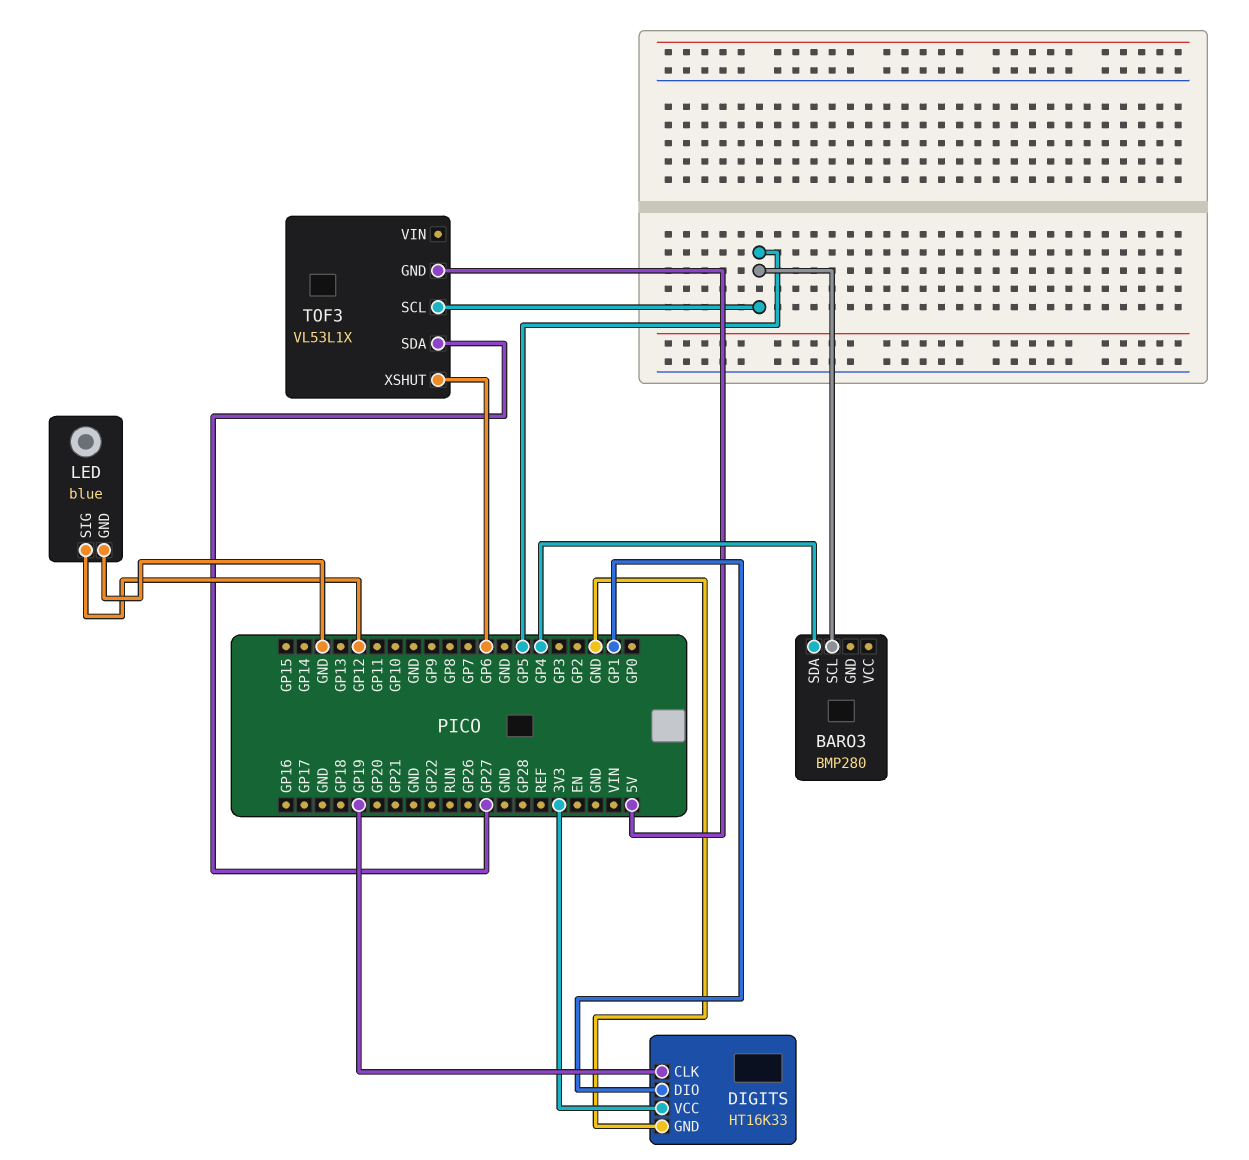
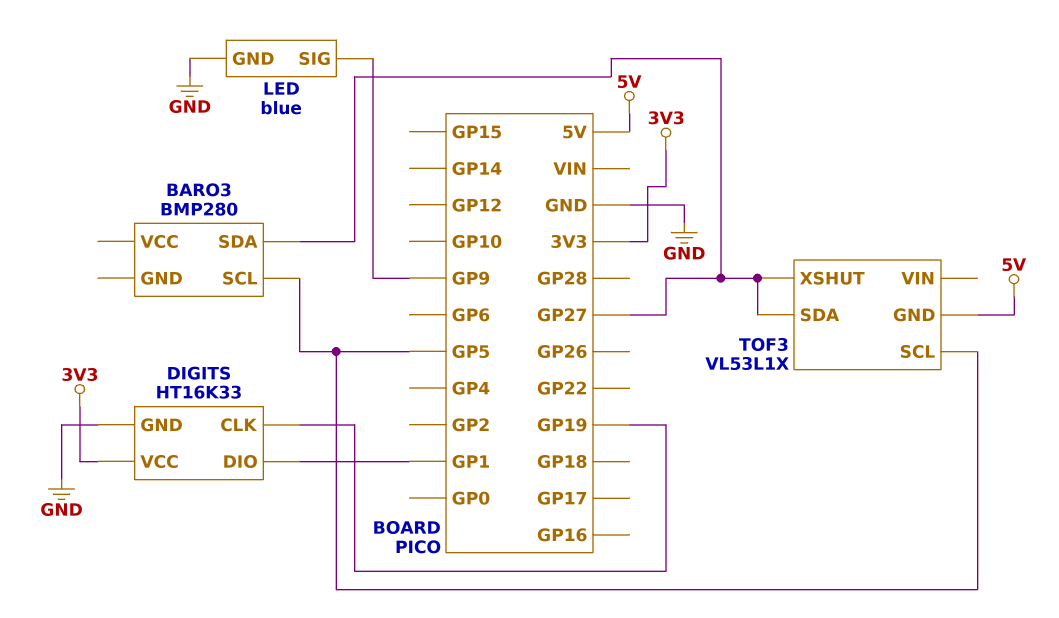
BARO3 pin SDA: GP4 -> GP27
LED pin SIG: GP12 -> GP9
TOF3 pin XSHUT: GP6 -> GP27

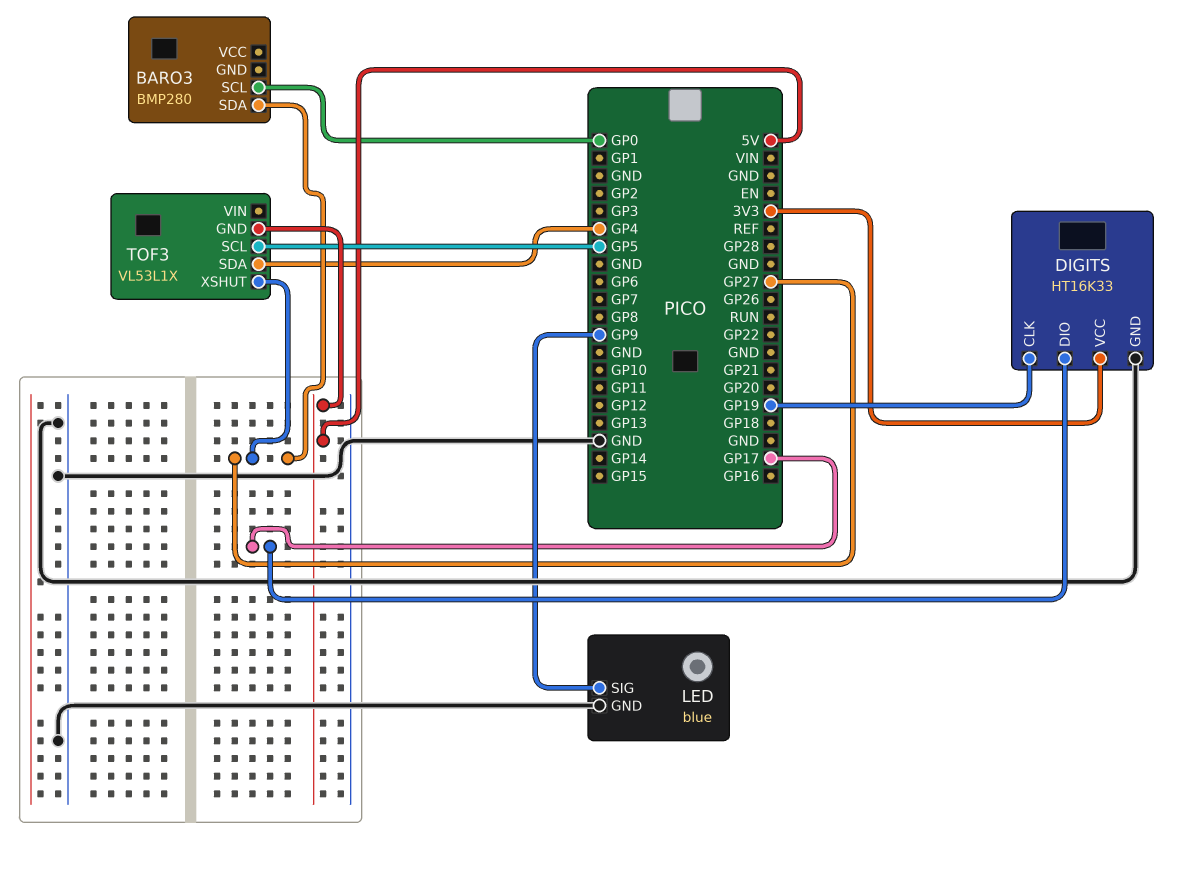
BARO3 pin SCL: GP5 -> GP0
DIGITS pin DIO: GP1 -> GP17
TOF3 pin SDA: GP27 -> GP4

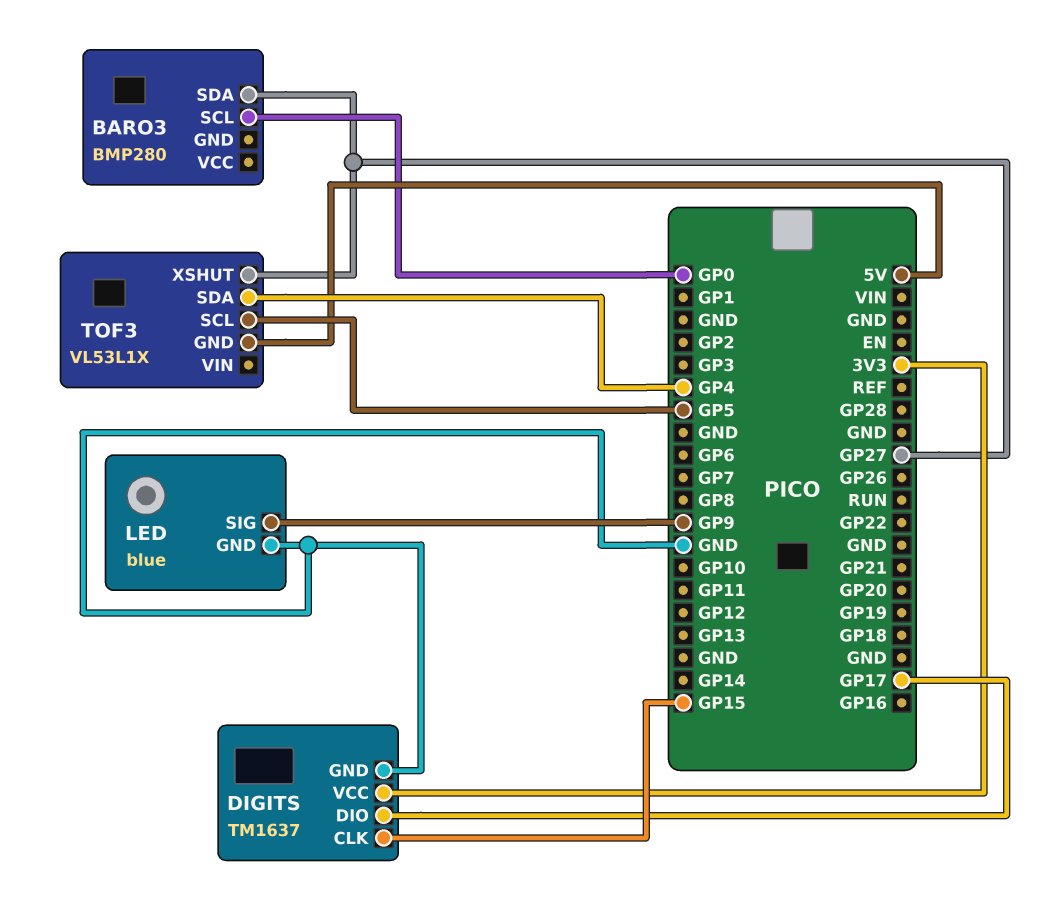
DIGITS: HT16K33 -> TM1637
DIGITS pin CLK: GP19 -> GP15

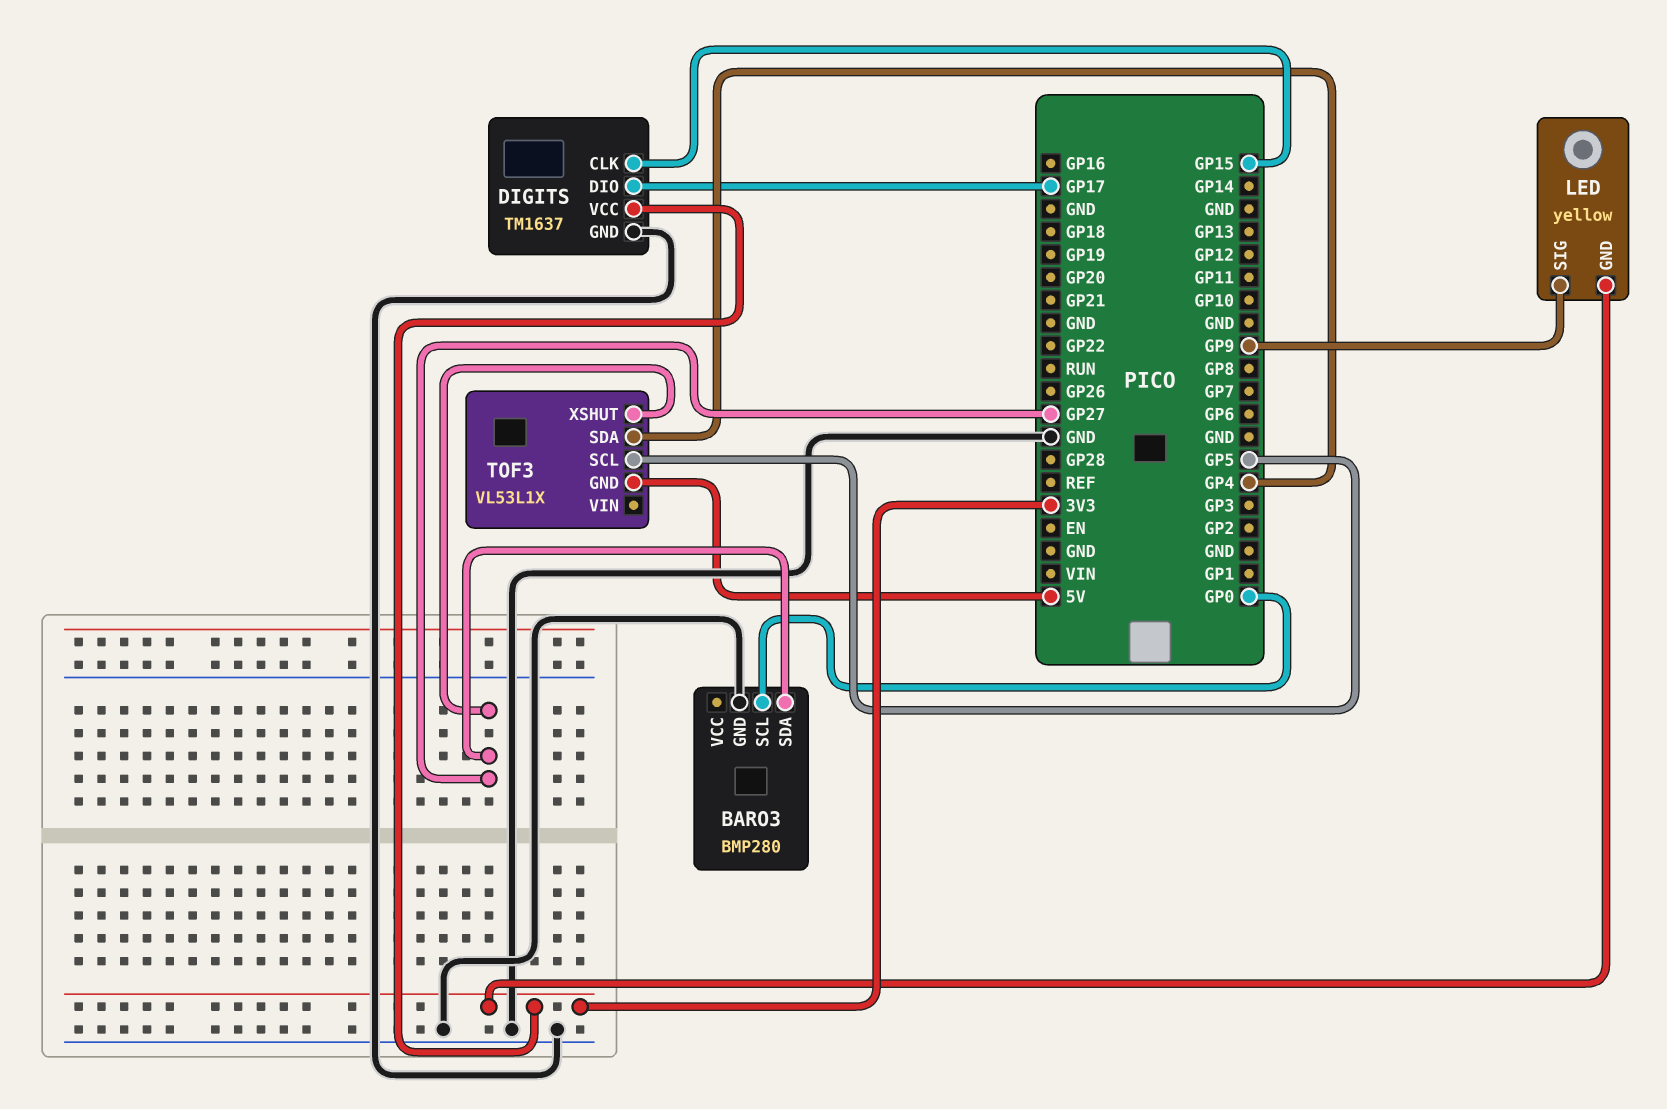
BARO3 pin GND: none -> GND
LED: blue -> yellow
LED pin GND: GND -> 3V3

